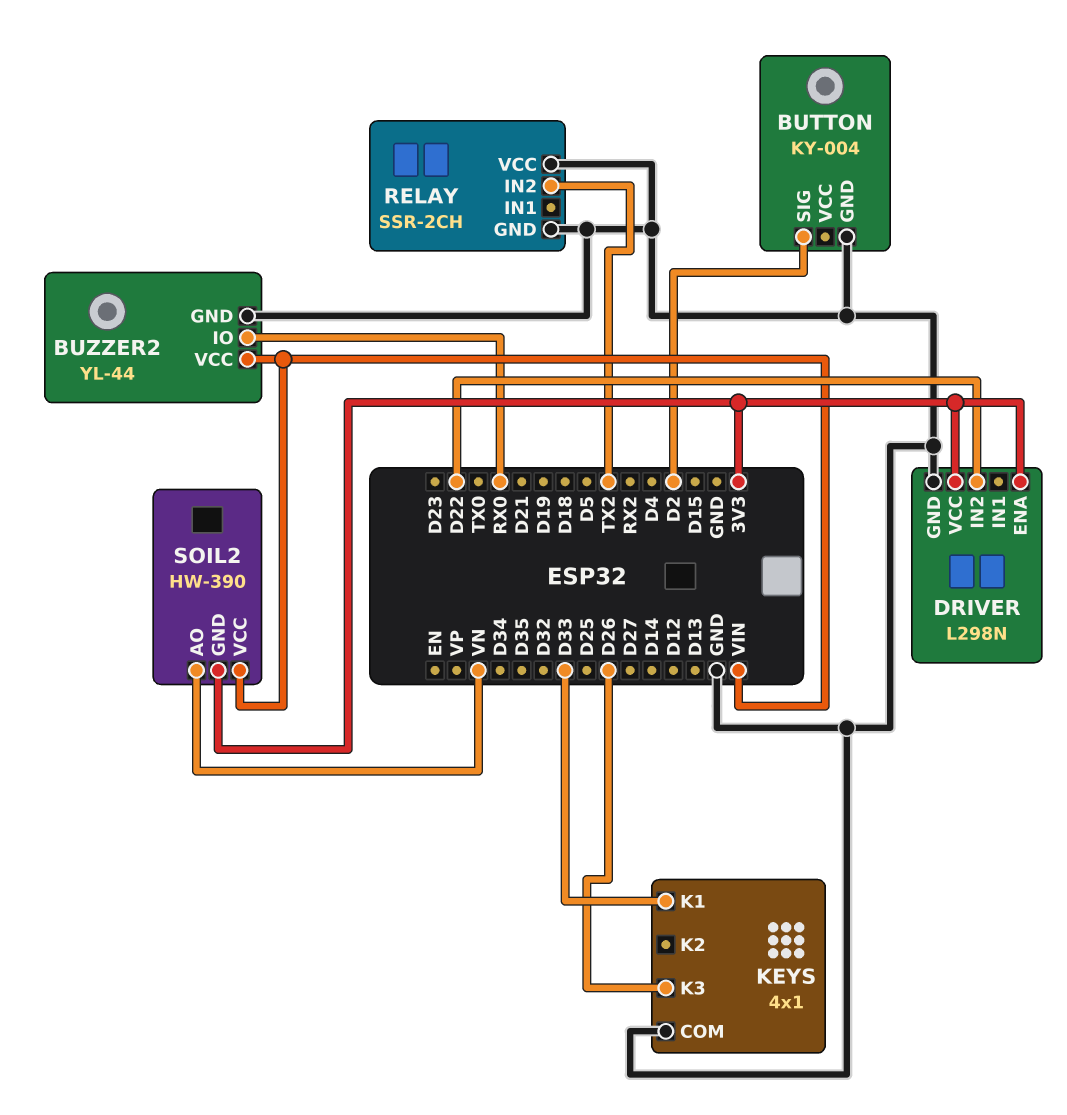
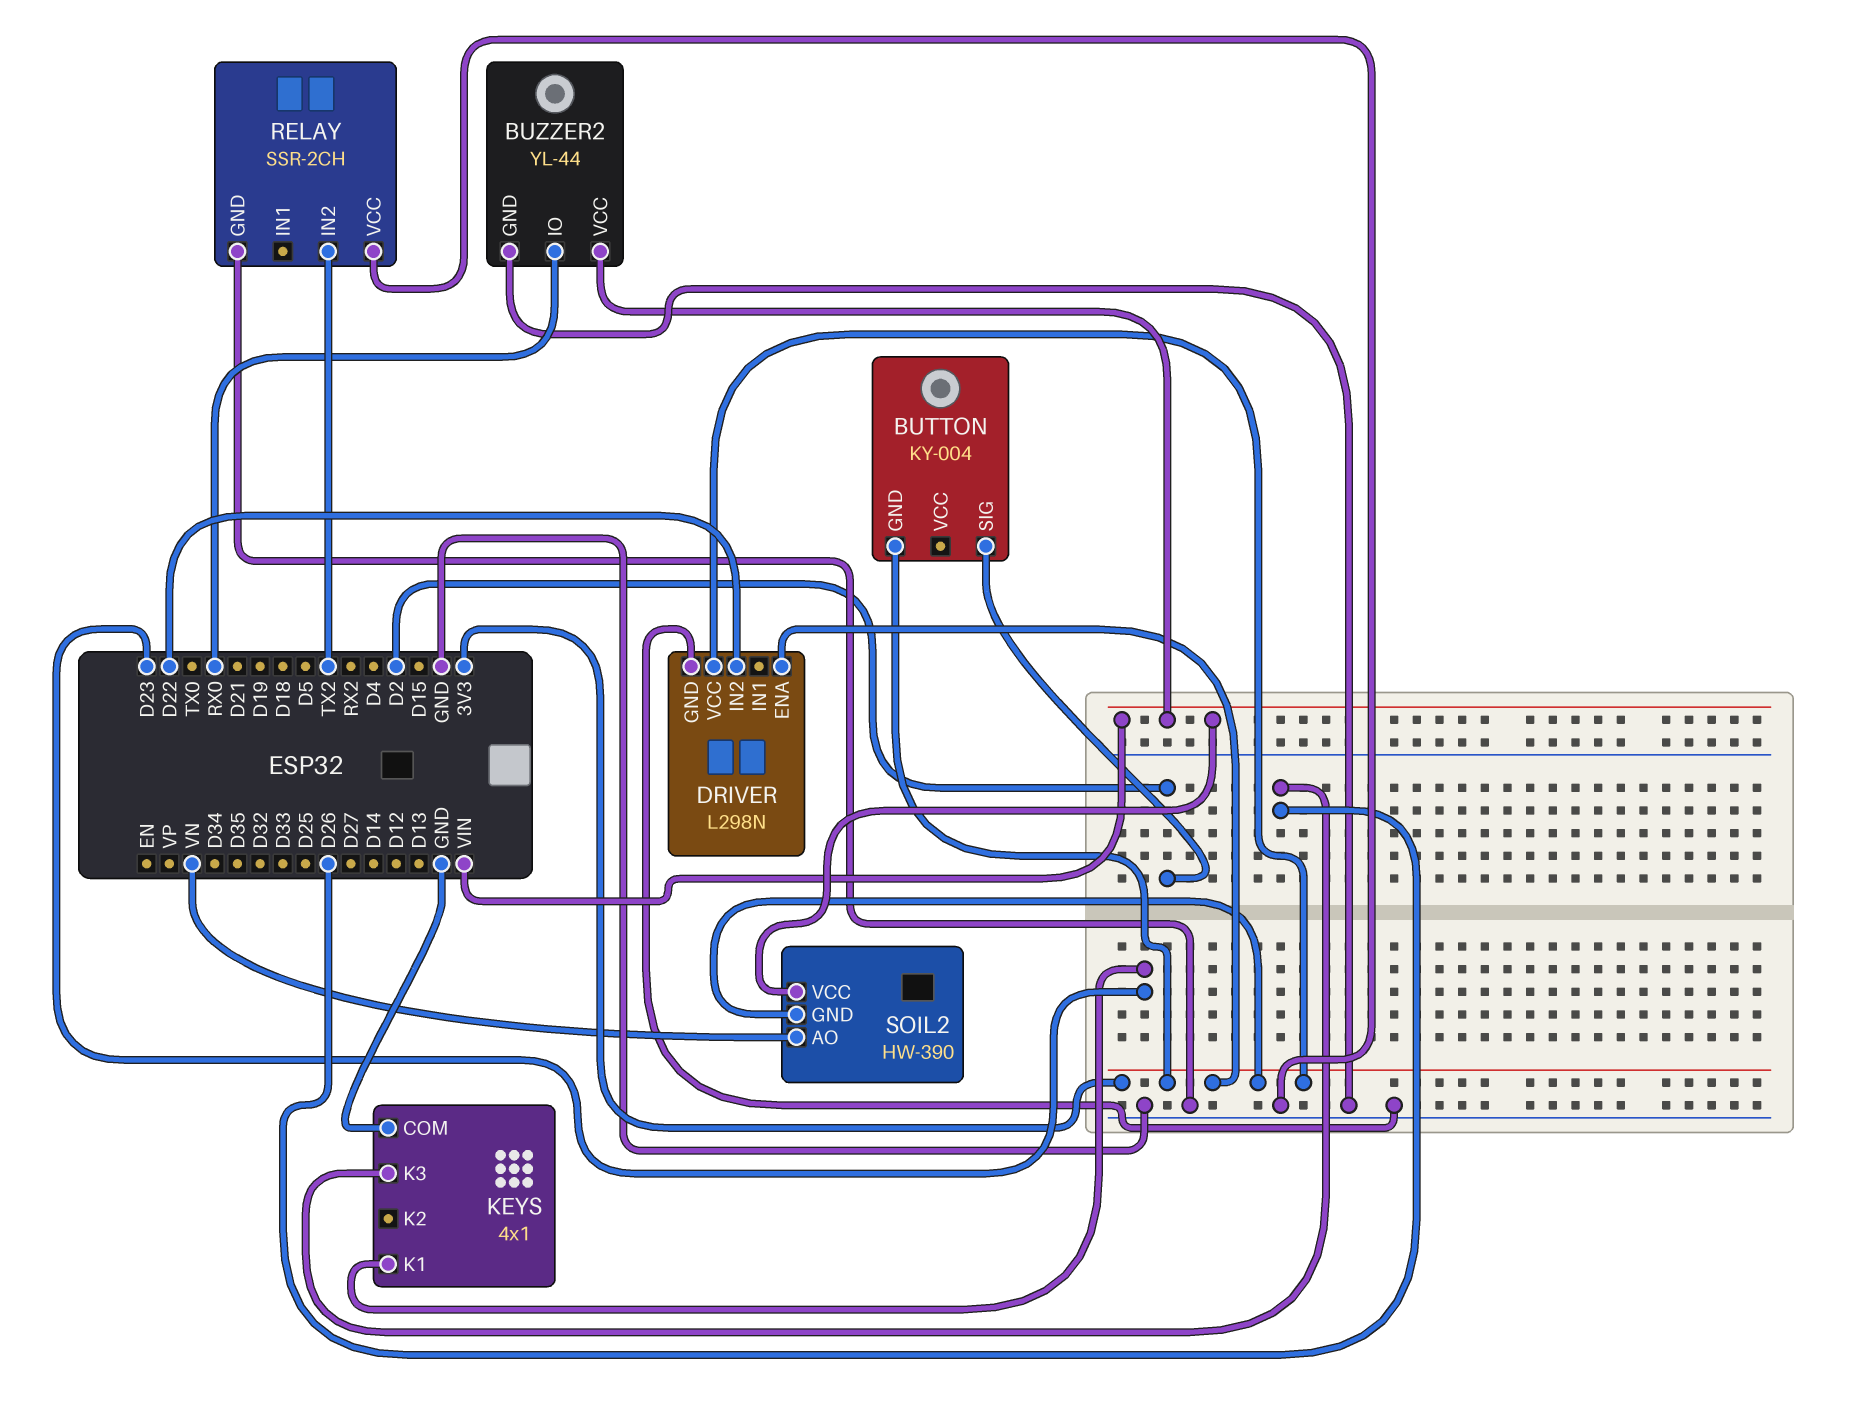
BUTTON pin GND: GND -> 3V3
KEYS pin K1: D33 -> D23

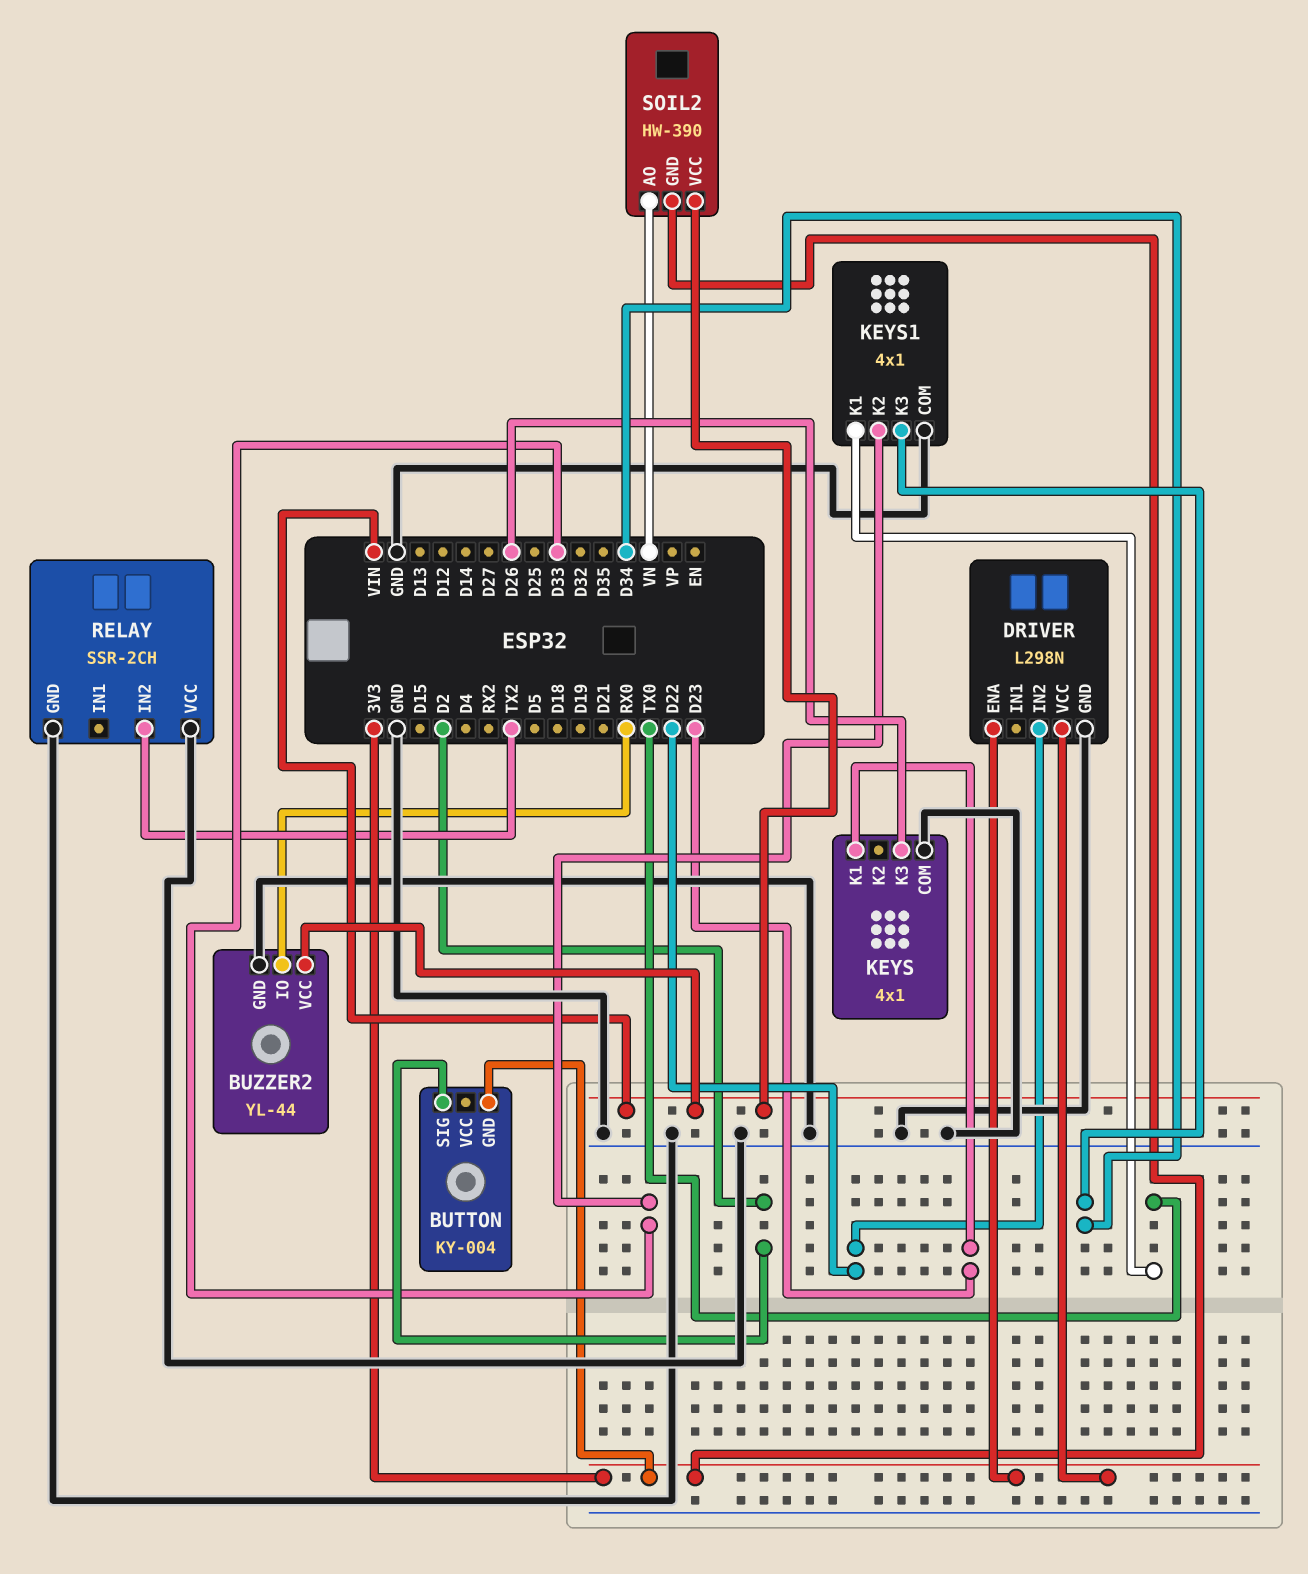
KEYS1: none -> 4x1
KEYS1 pin COM: none -> GND
KEYS1 pin K1: none -> TX0
KEYS1 pin K2: none -> D33
KEYS1 pin K3: none -> D34

